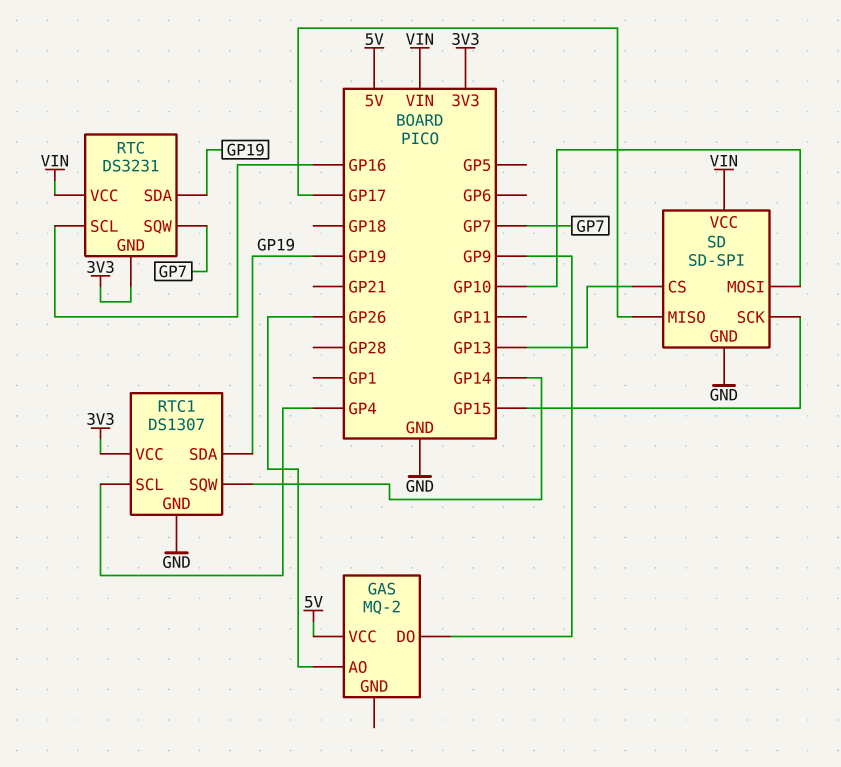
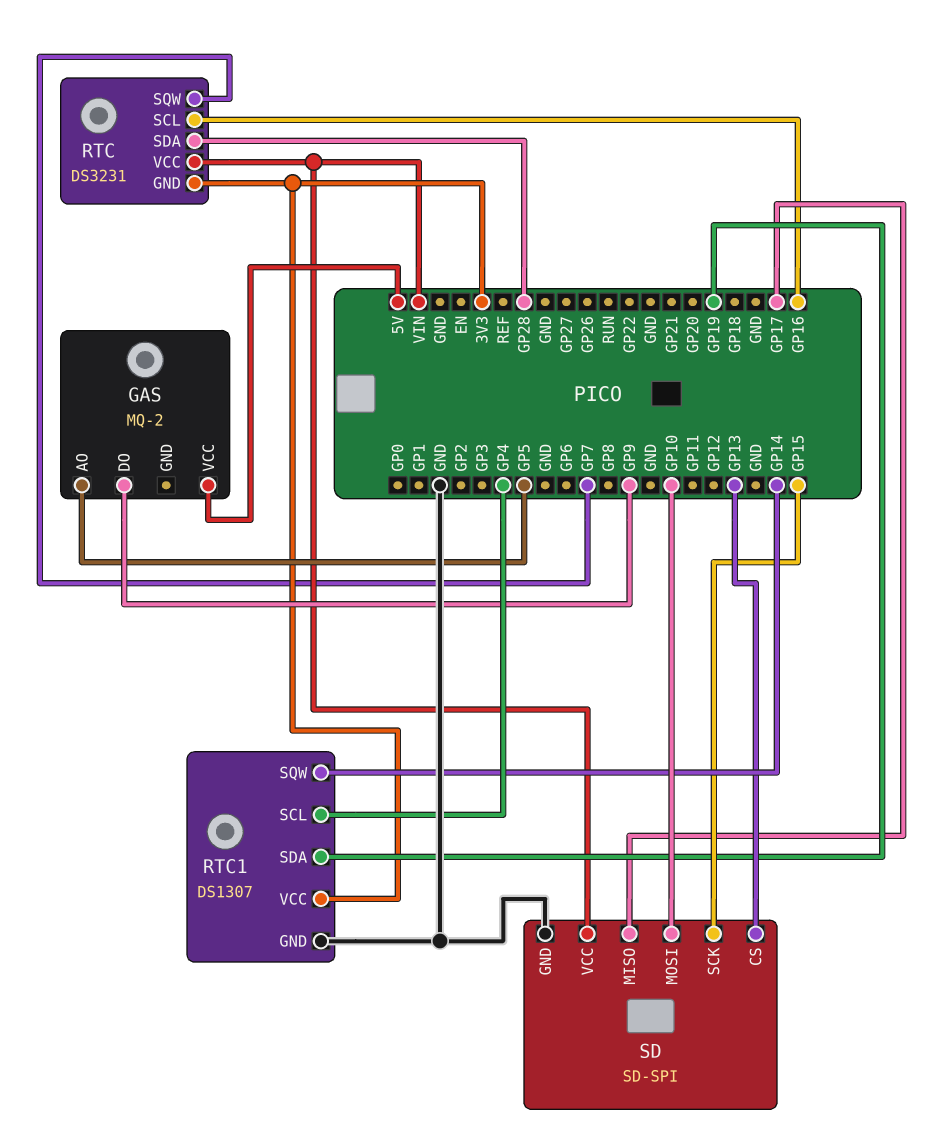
GAS pin AO: GP26 -> GP5
RTC pin SDA: GP19 -> GP28

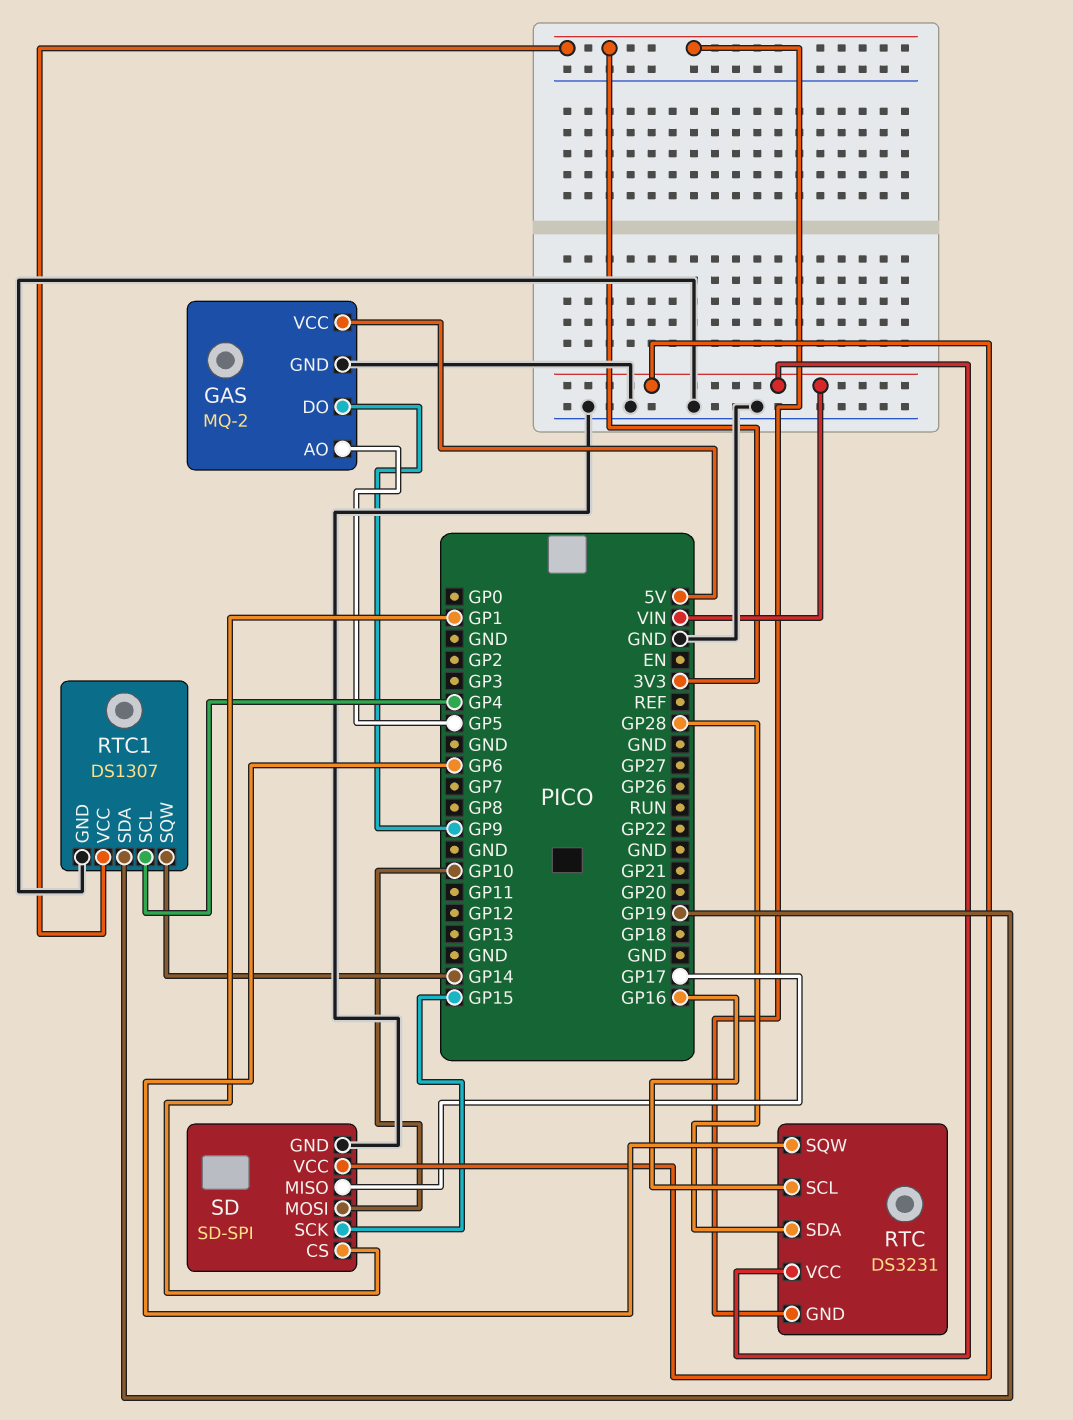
GAS pin GND: none -> GND
RTC pin SQW: GP7 -> GP6
SD pin CS: GP13 -> GP1

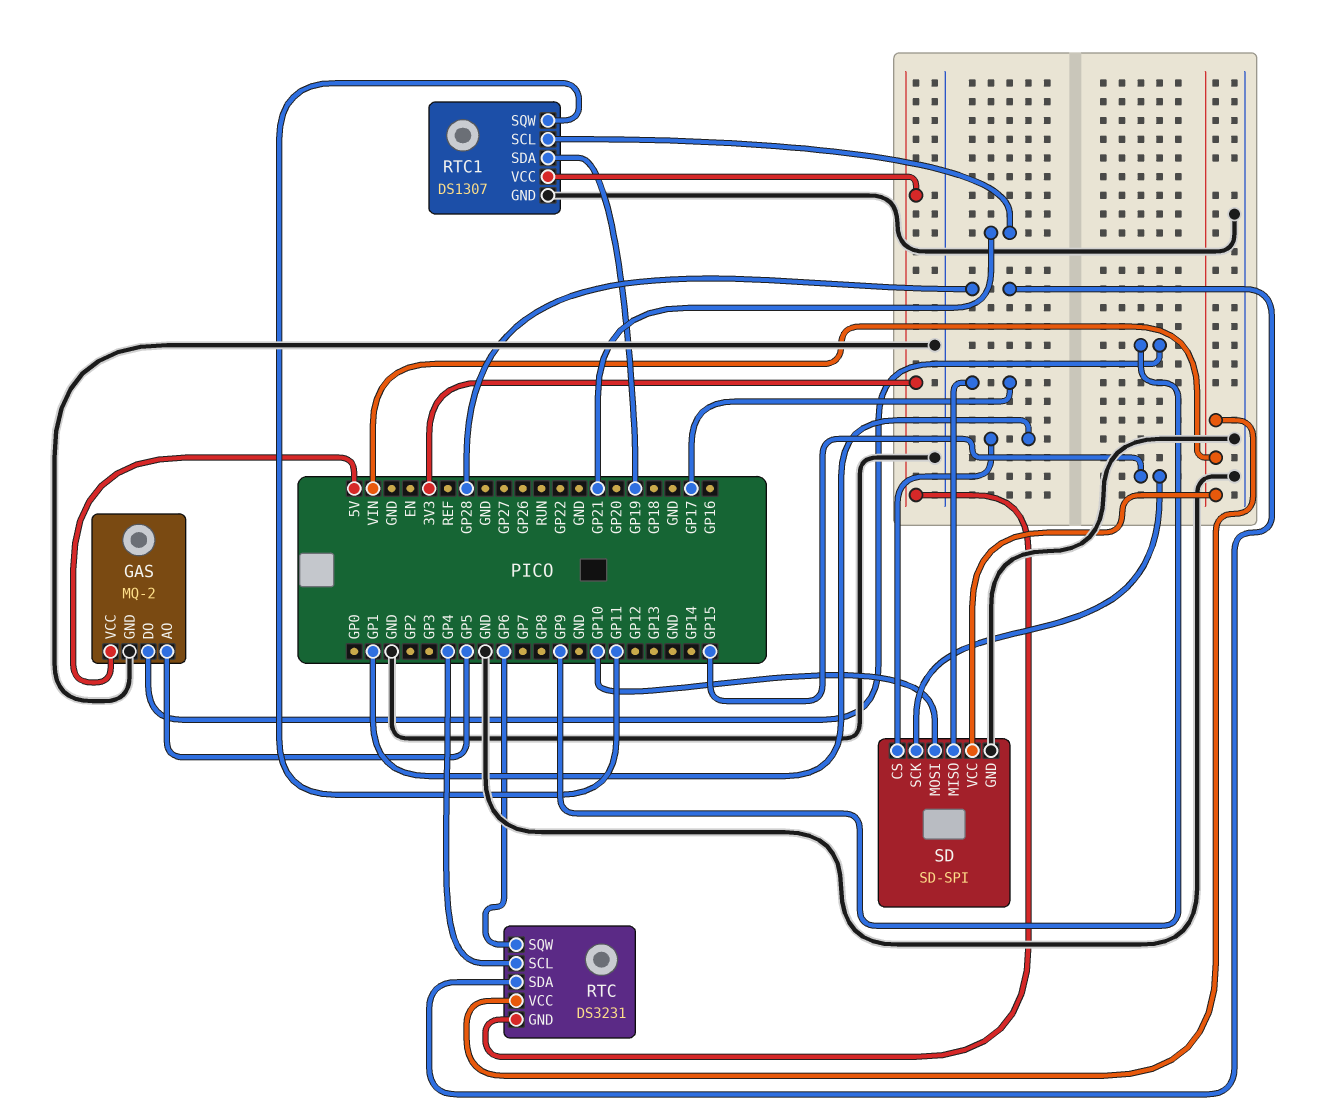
RTC pin SCL: GP16 -> GP4
RTC1 pin SCL: GP4 -> GP21
RTC1 pin SQW: GP14 -> GP11

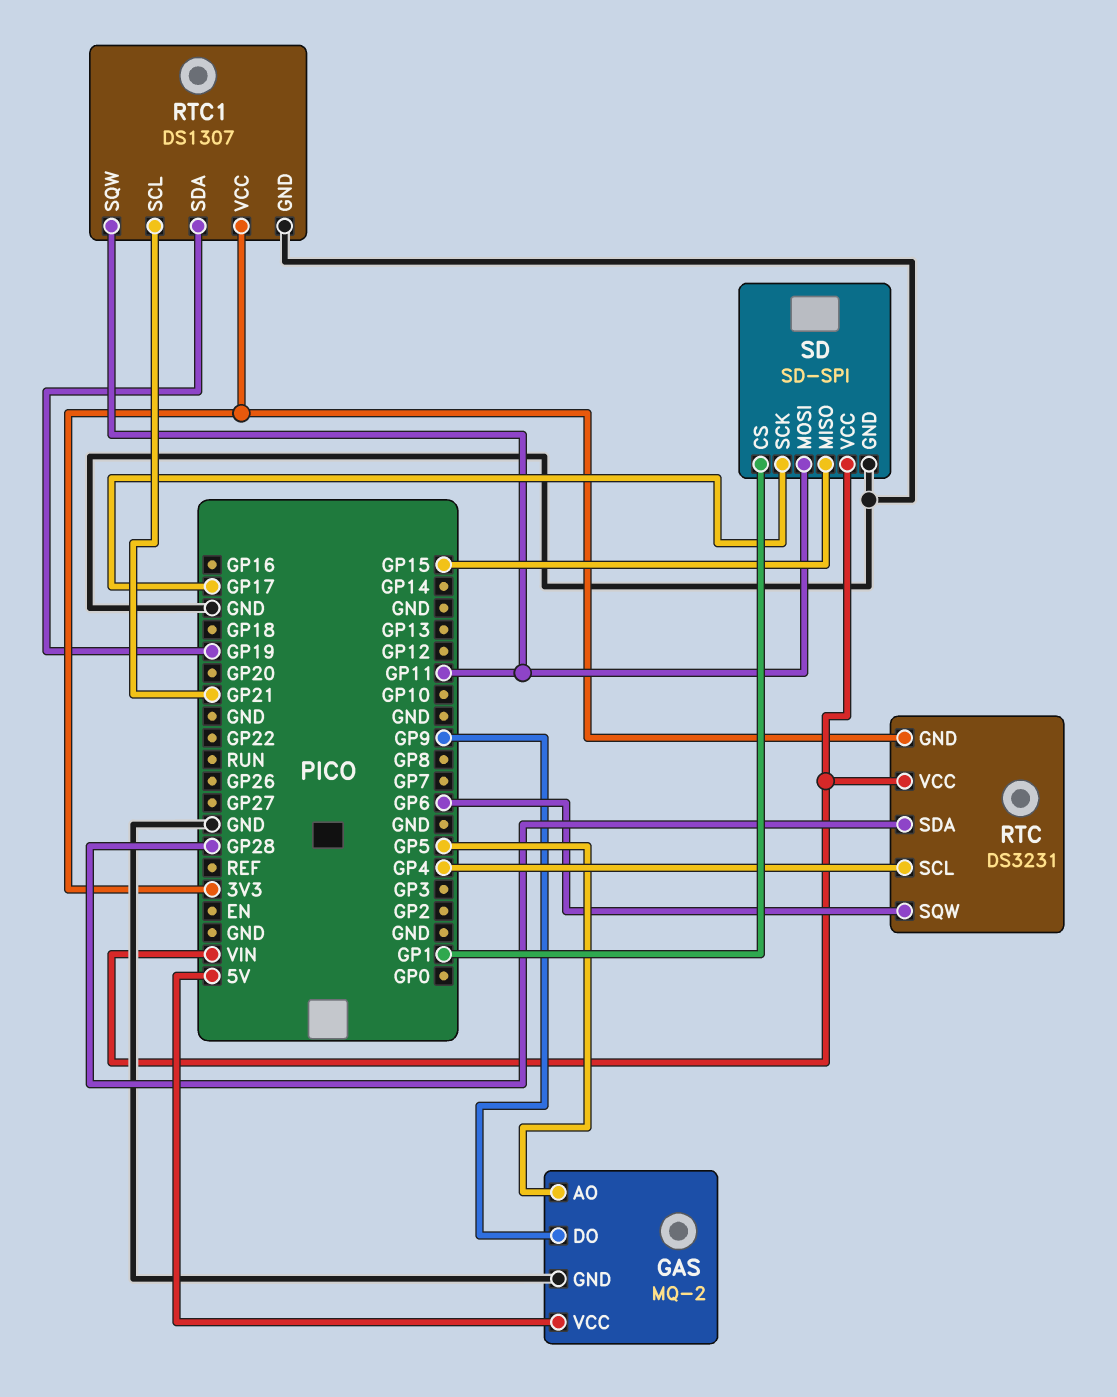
SD pin MISO: GP17 -> GP15
SD pin MOSI: GP10 -> GP11
SD pin SCK: GP15 -> GP17

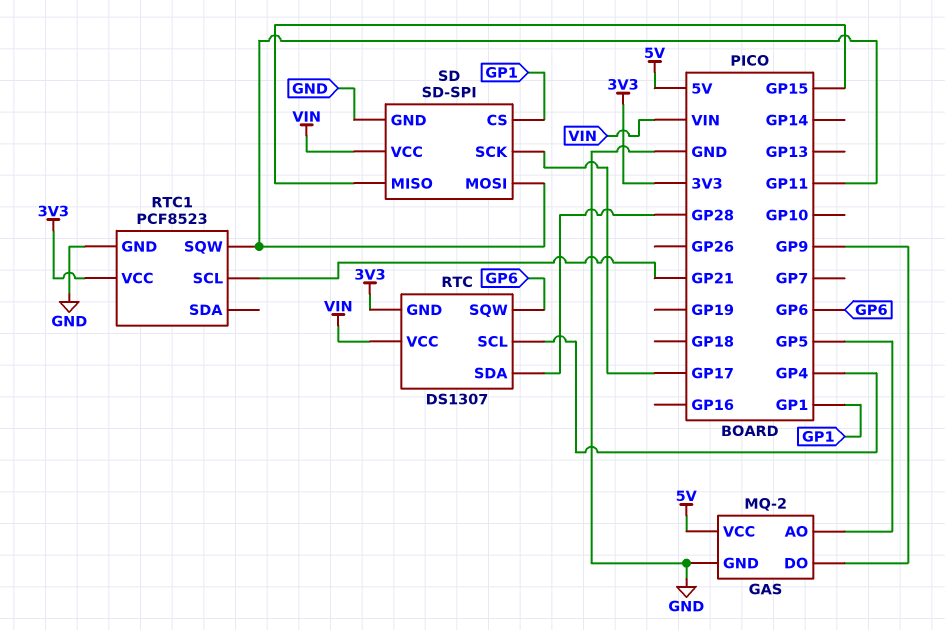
RTC: DS3231 -> DS1307
RTC1: DS1307 -> PCF8523
RTC1 pin SDA: GP19 -> none

